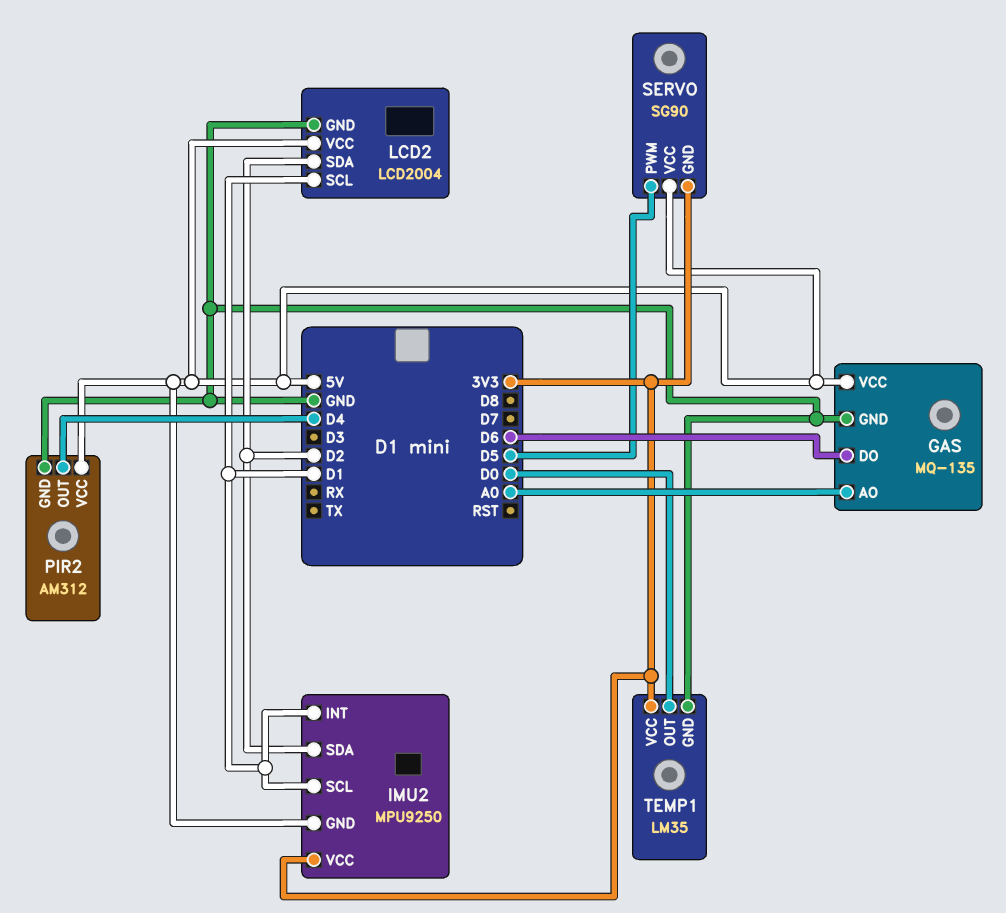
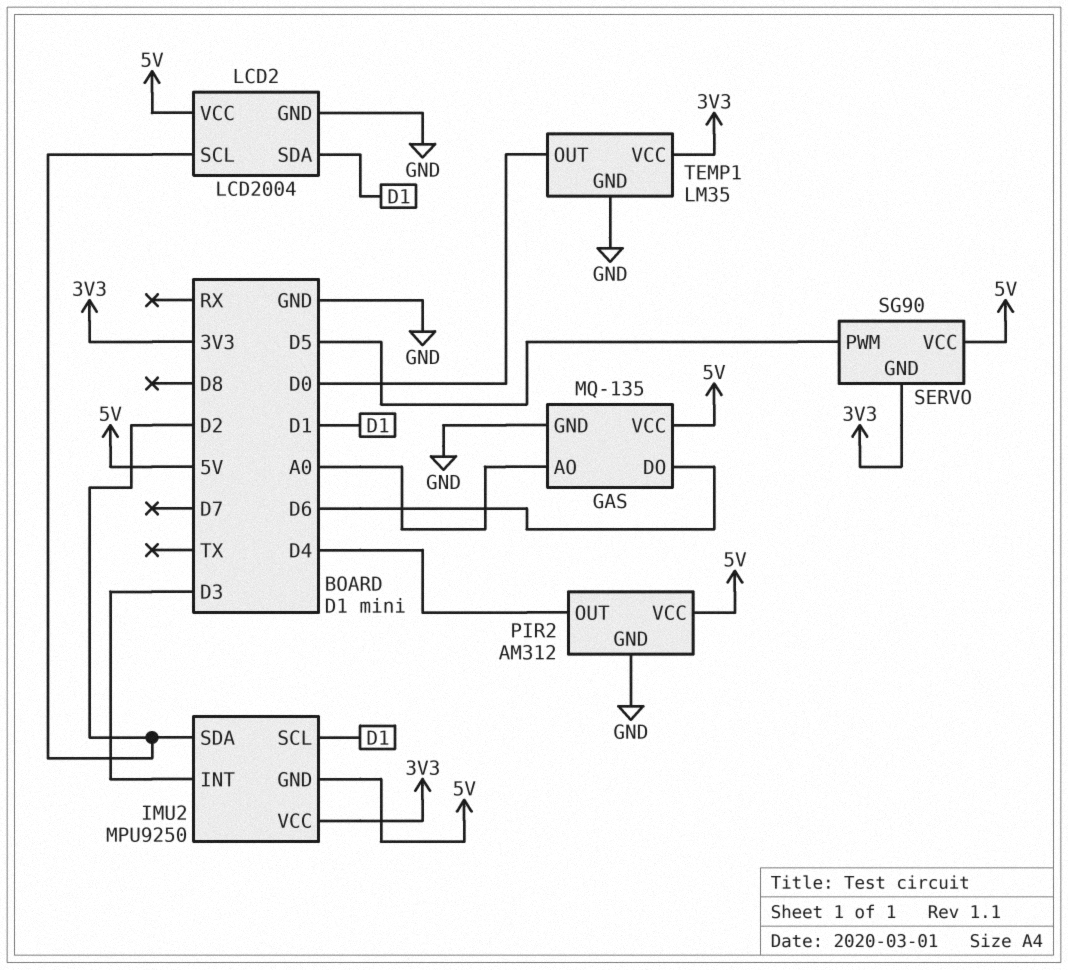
IMU2 pin INT: D1 -> D3
LCD2 pin SCL: D1 -> D2
LCD2 pin SDA: D2 -> D1

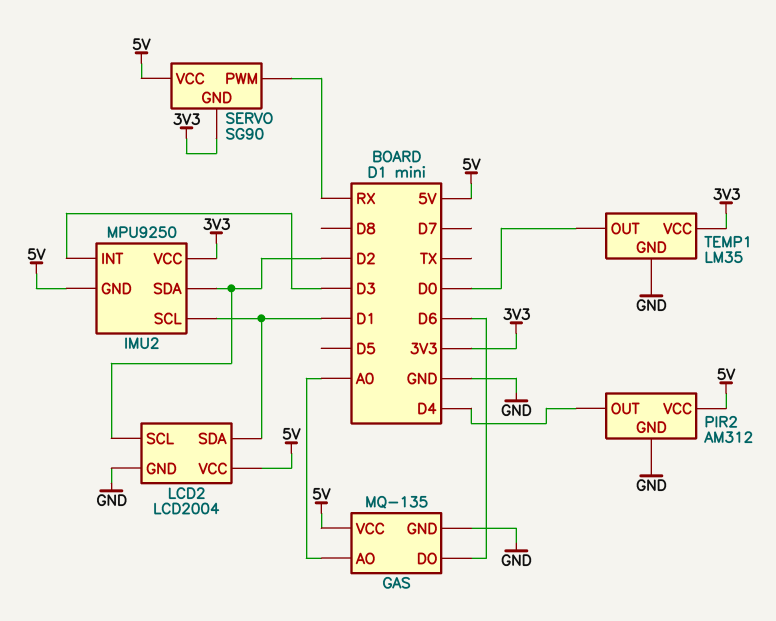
SERVO pin PWM: D5 -> RX

